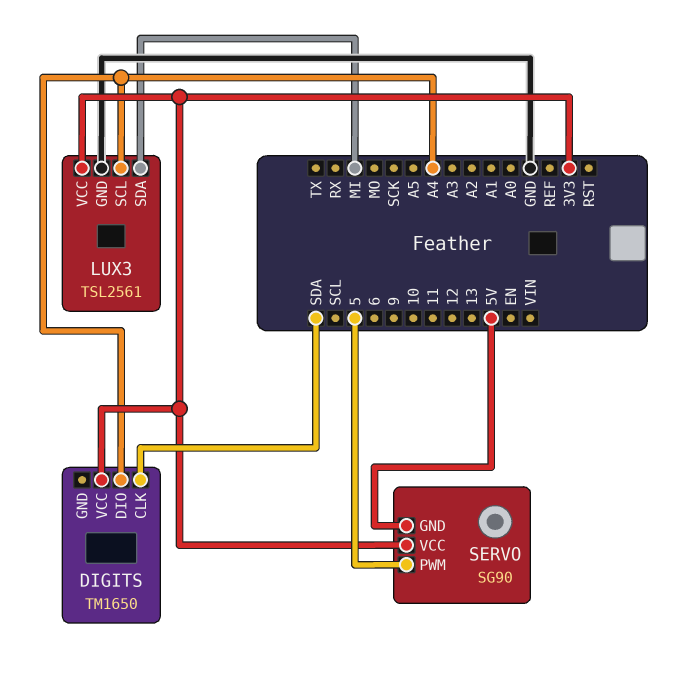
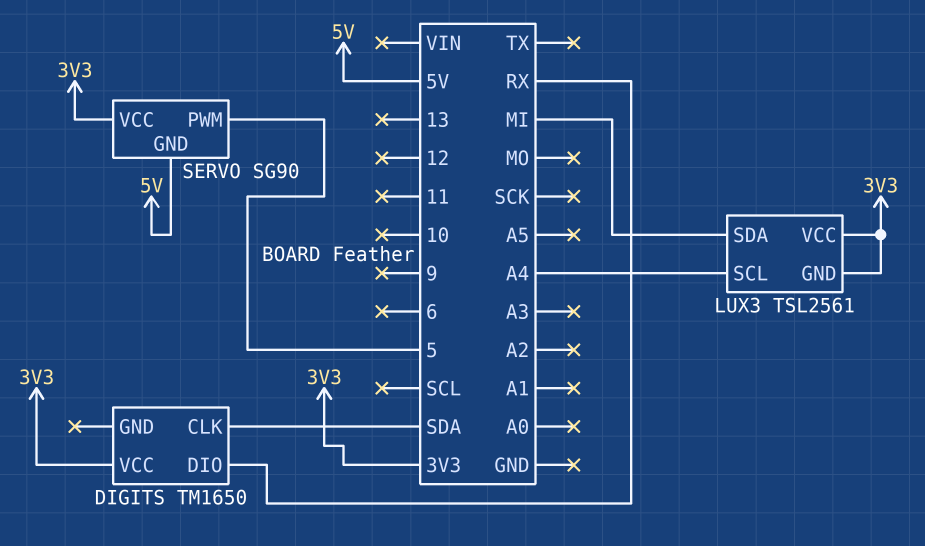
DIGITS pin DIO: A4 -> RX
LUX3 pin GND: GND -> 3V3

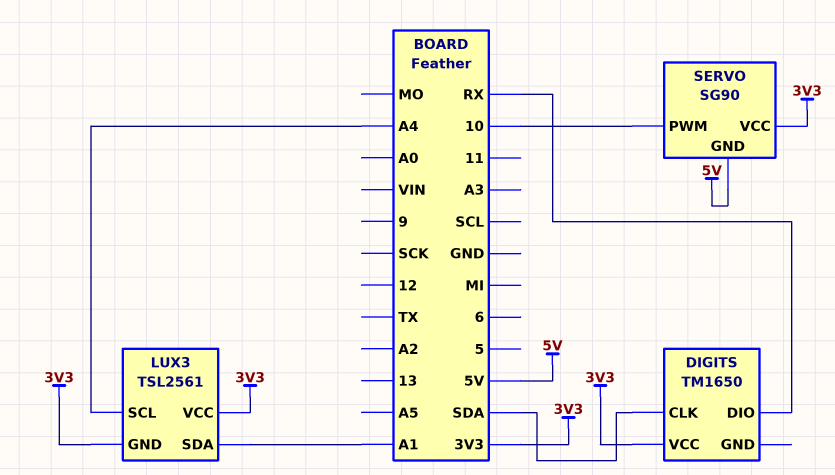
LUX3 pin SDA: MI -> A1
SERVO pin PWM: 5 -> 10

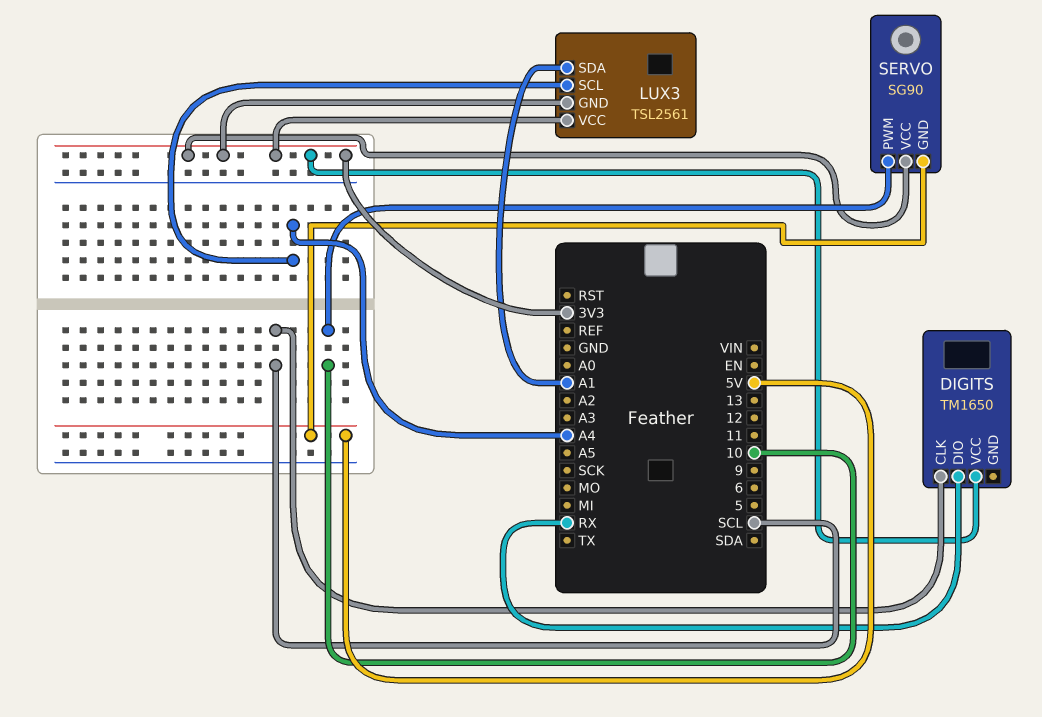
DIGITS pin CLK: SDA -> SCL

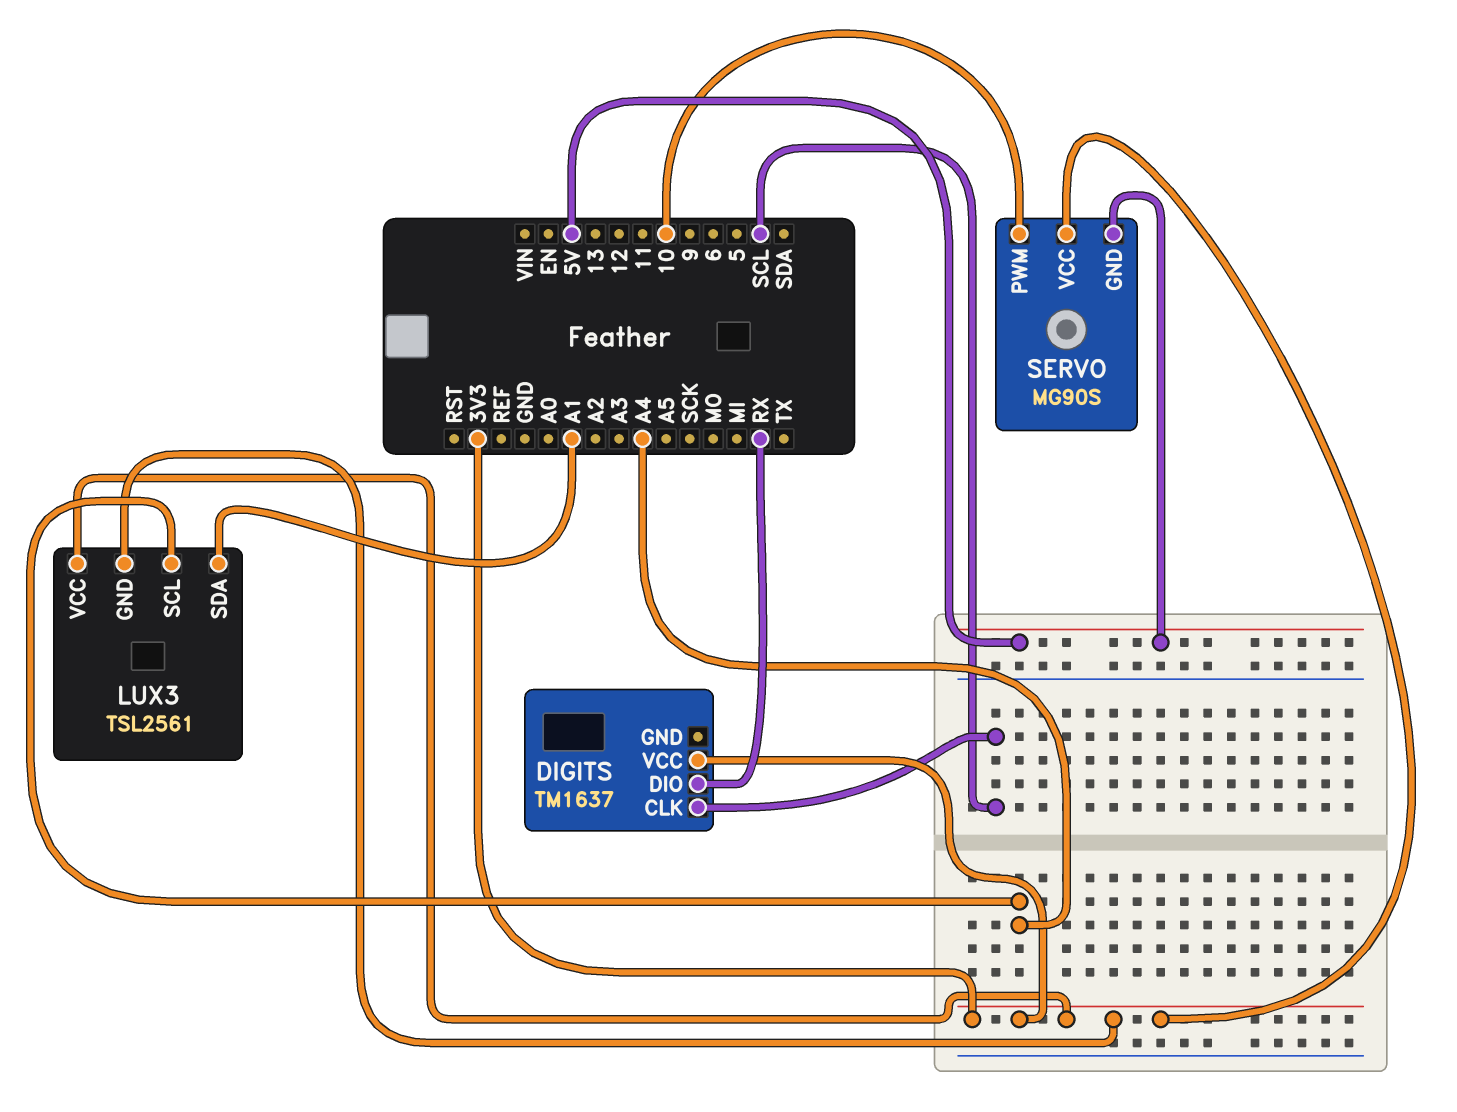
DIGITS: TM1650 -> TM1637
SERVO: SG90 -> MG90S

